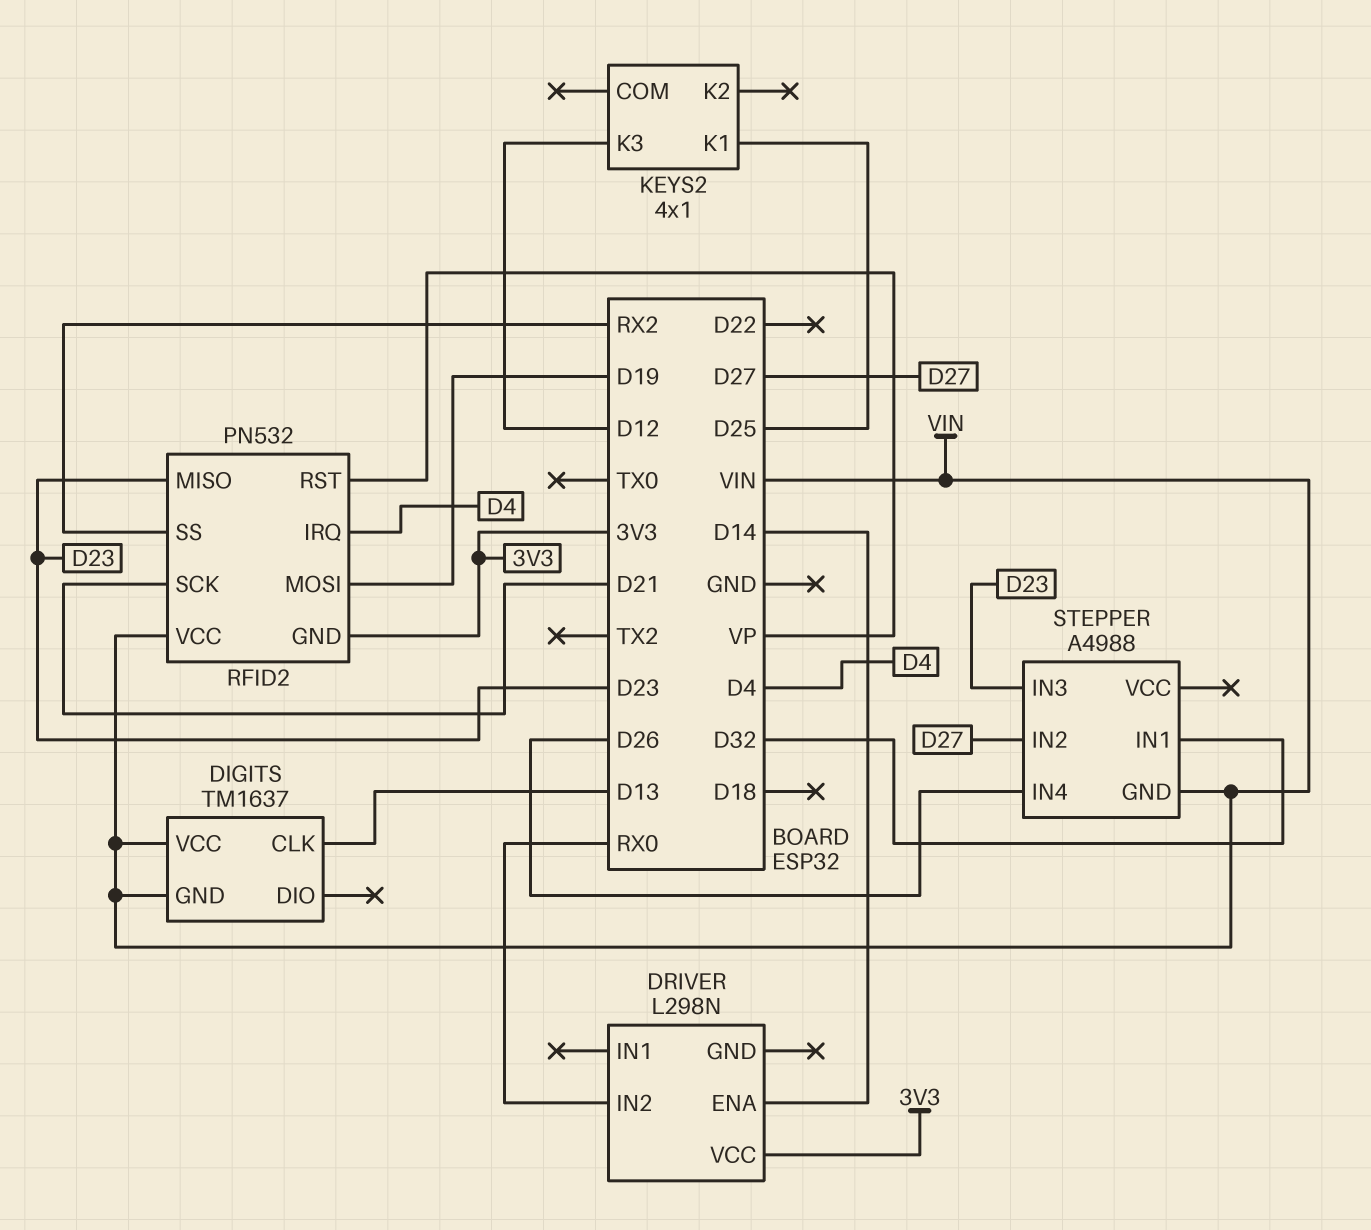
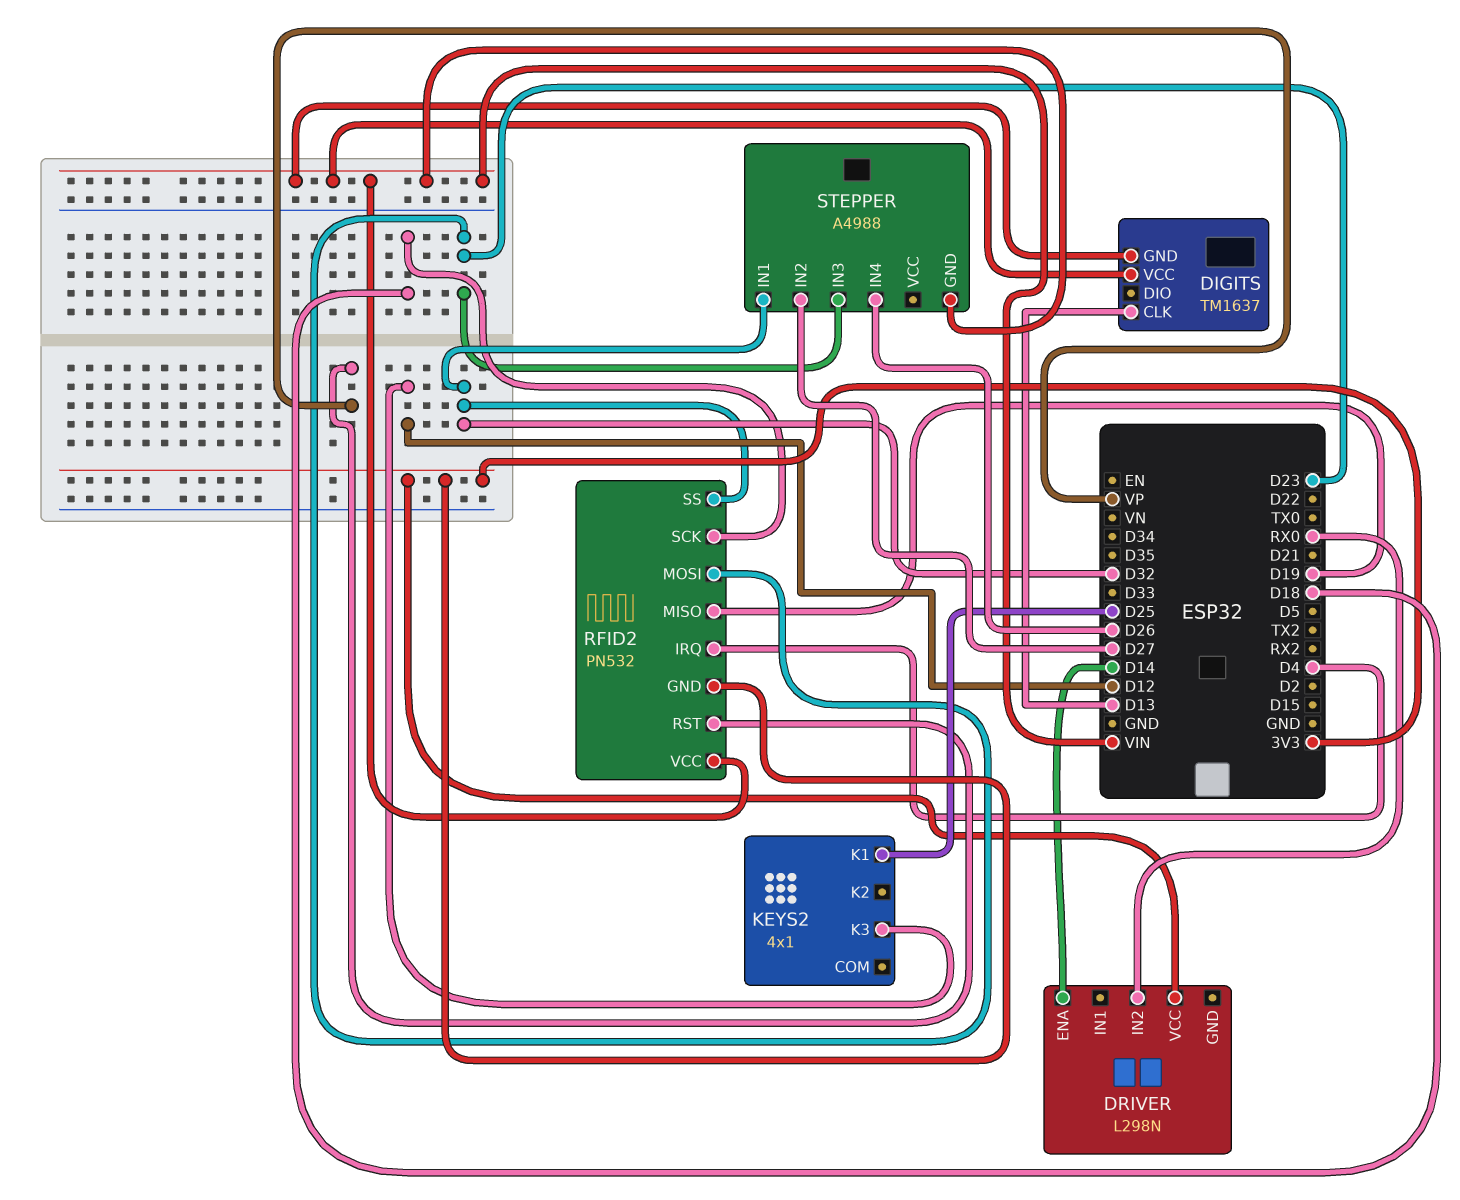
RFID2 pin MISO: D23 -> D19
RFID2 pin MOSI: D19 -> D23
RFID2 pin SCK: D21 -> D18
RFID2 pin SS: RX2 -> D32

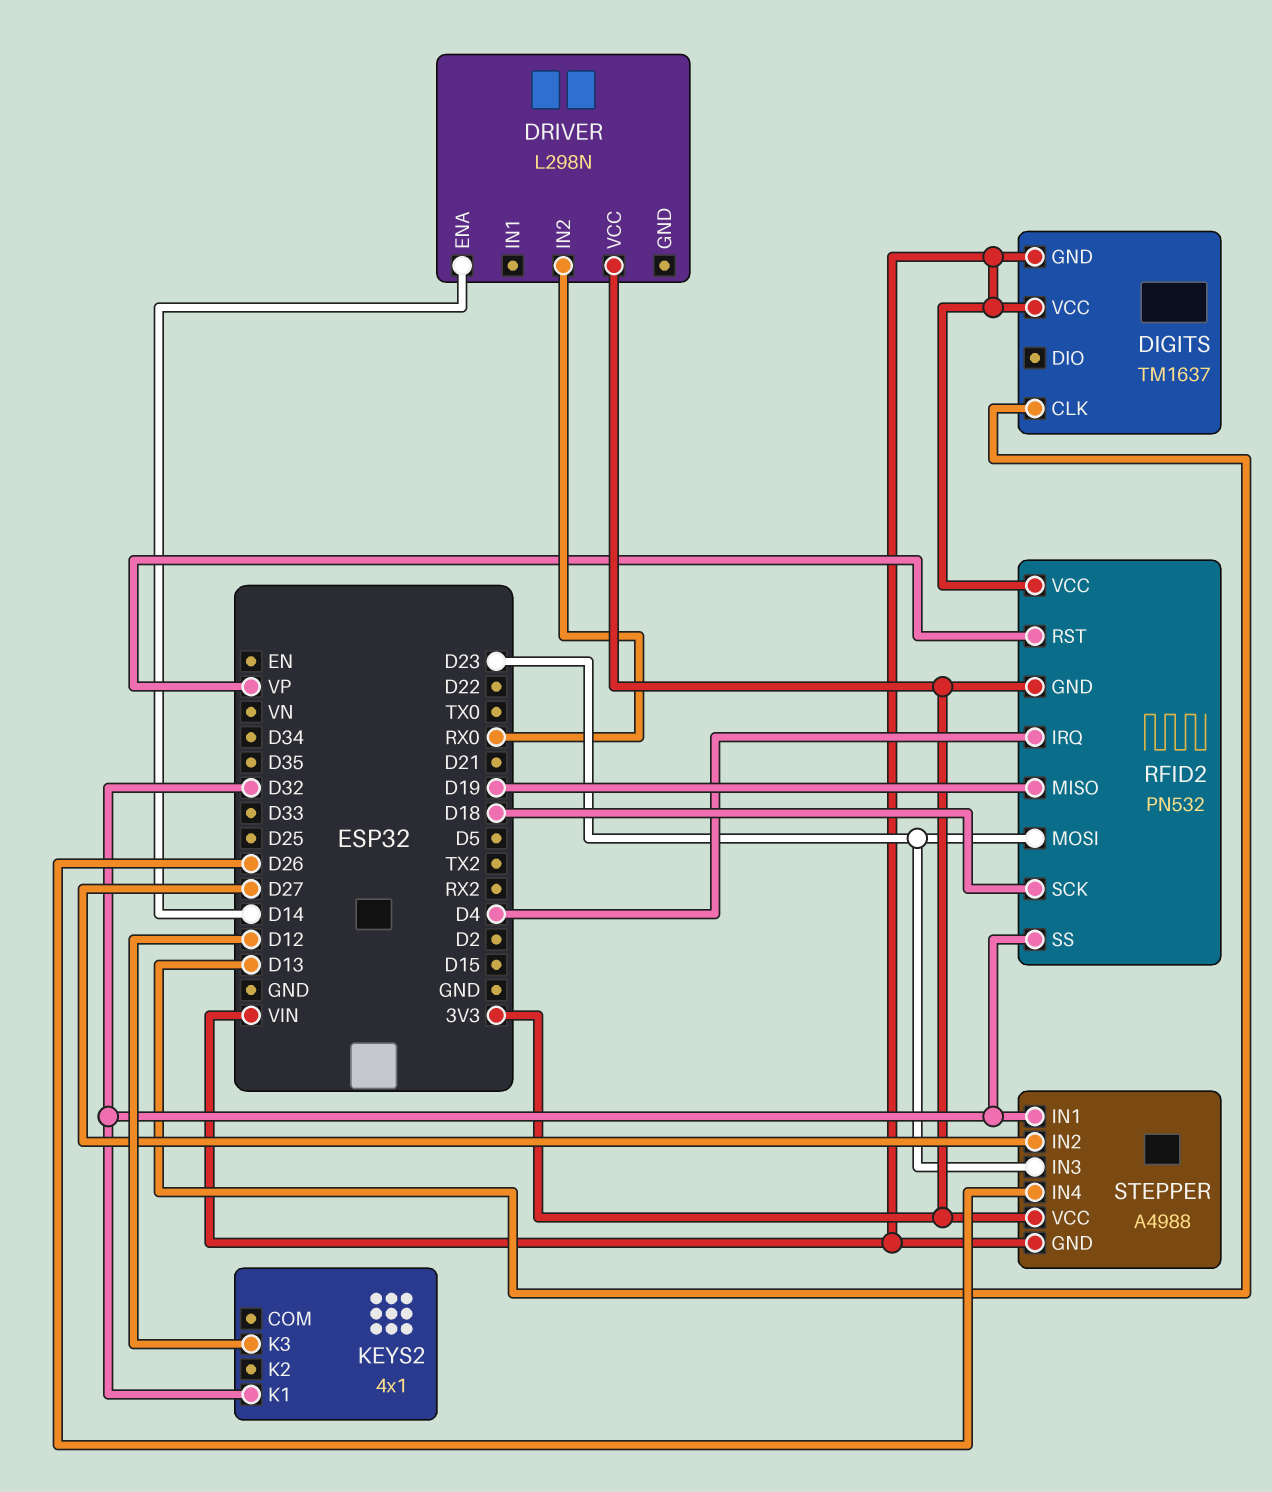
KEYS2 pin K1: D25 -> D32
STEPPER pin VCC: none -> 3V3

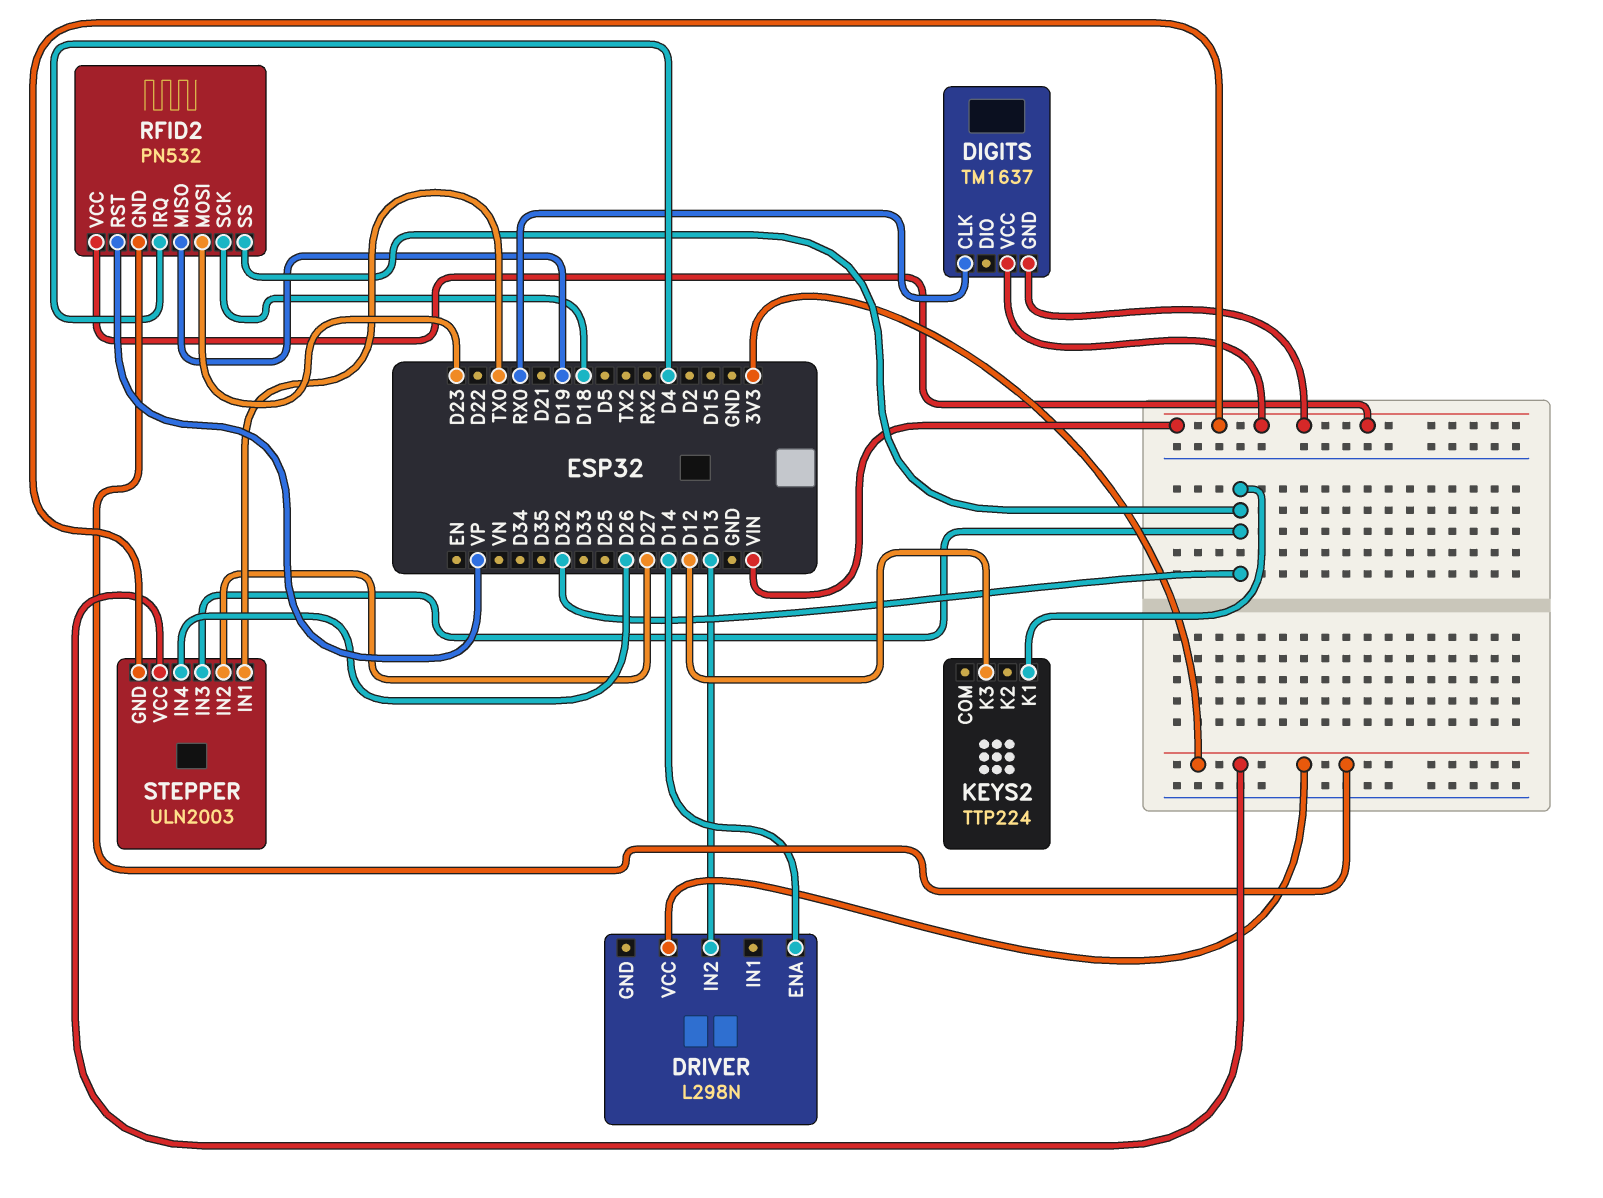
DIGITS pin CLK: D13 -> RX0
DRIVER pin IN2: RX0 -> D13
KEYS2: 4x1 -> TTP224
STEPPER: A4988 -> ULN2003
STEPPER pin IN1: D32 -> TX0
STEPPER pin IN3: D23 -> D32

